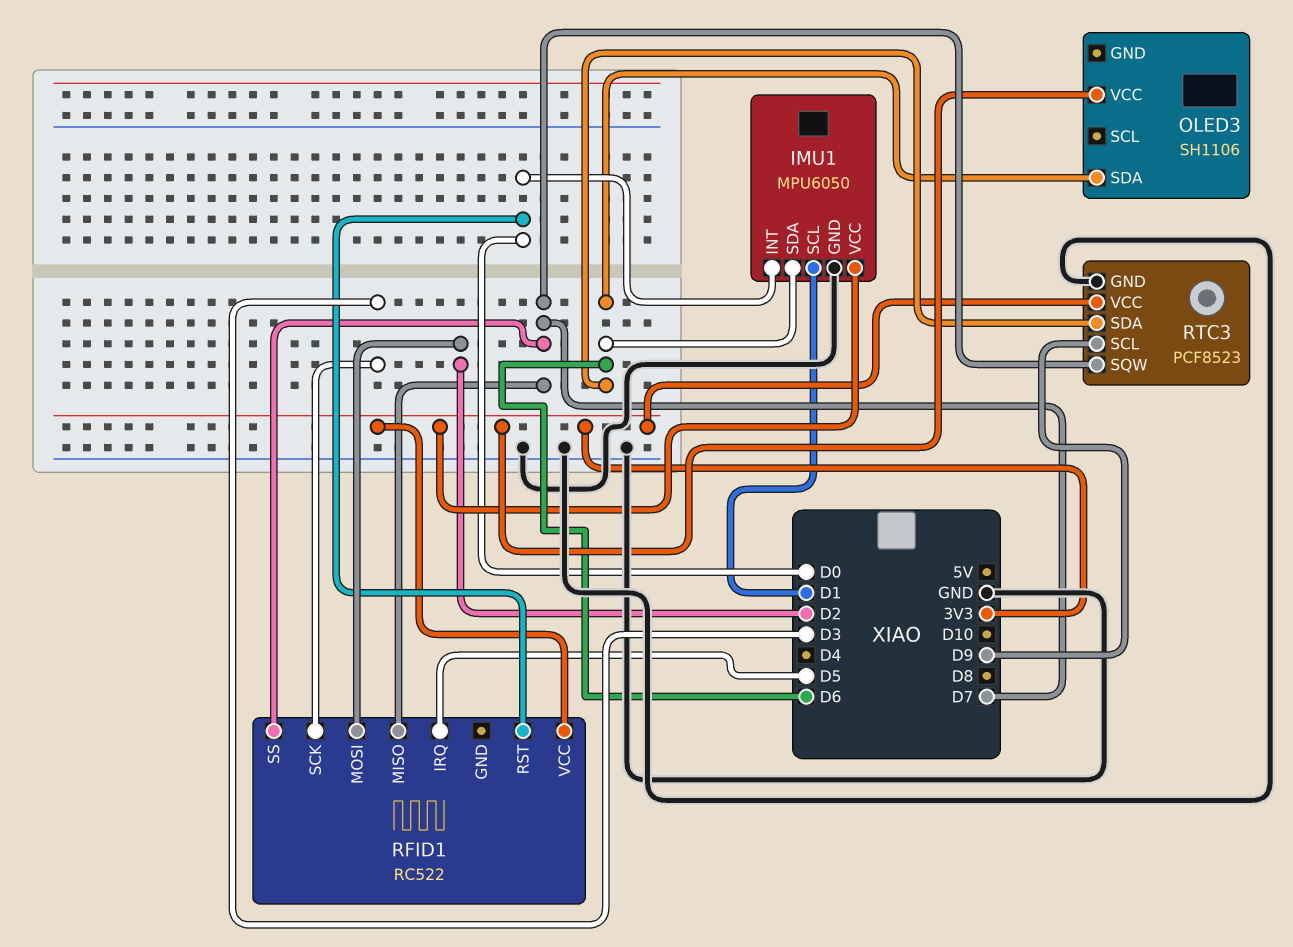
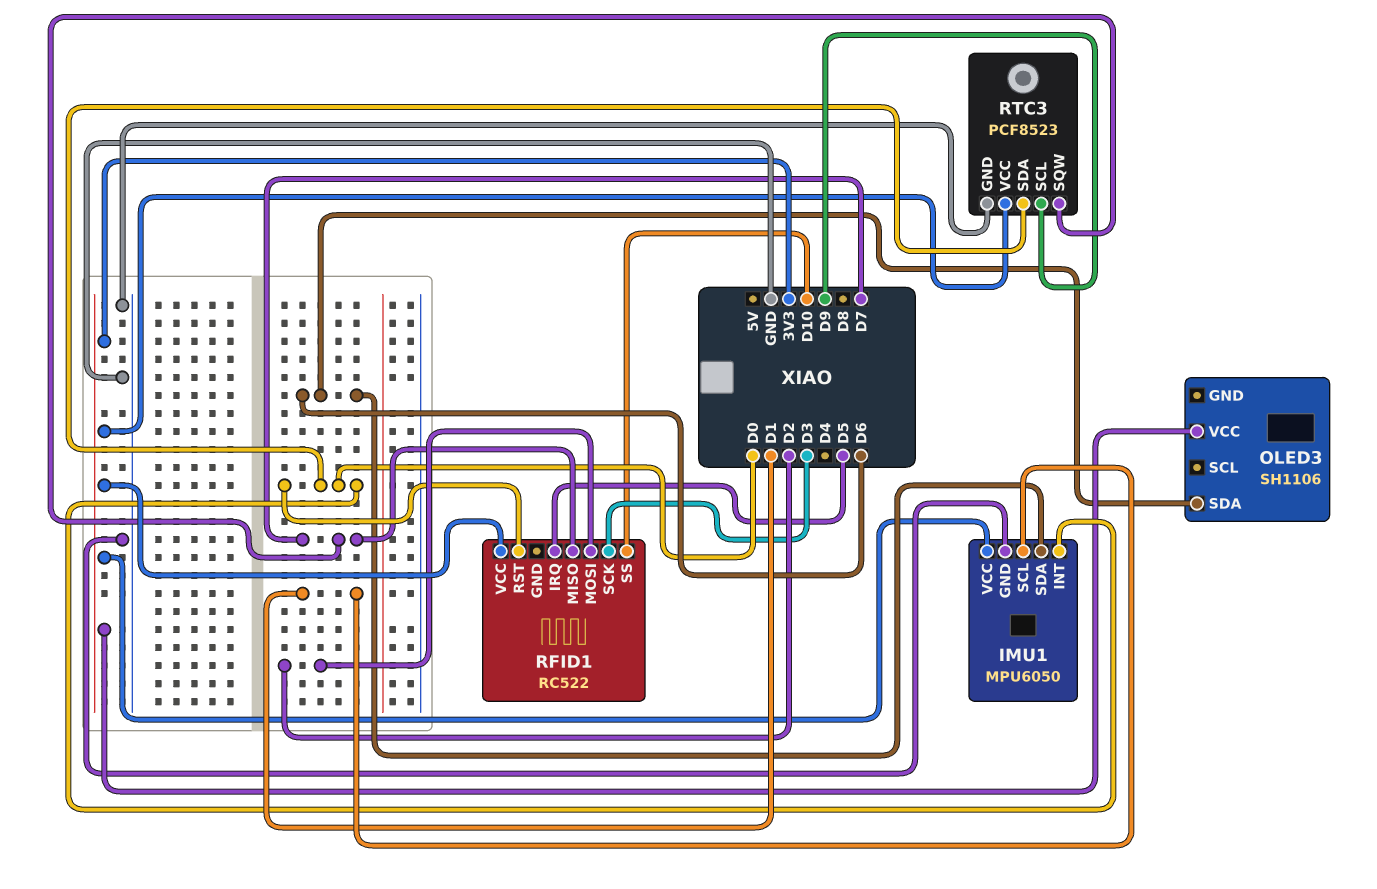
RFID1 pin SS: D7 -> D10
RTC3 pin SDA: D6 -> D0

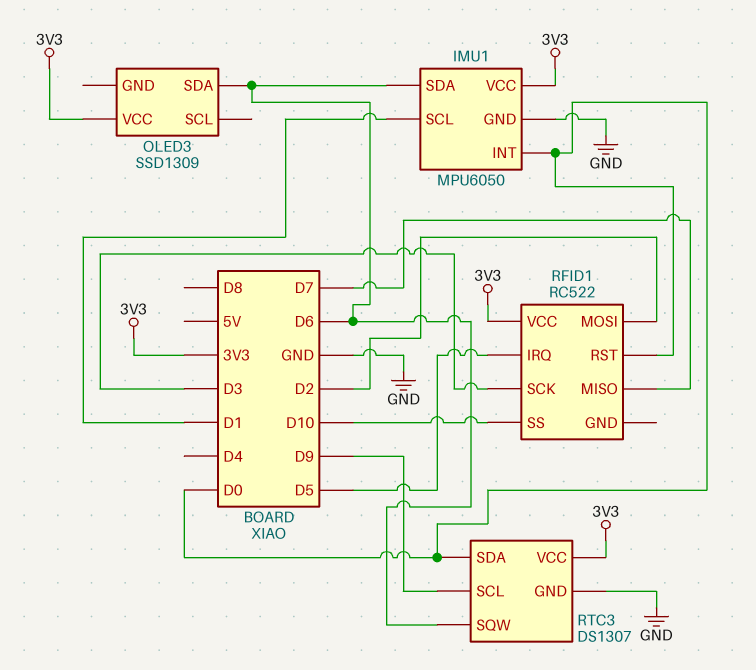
OLED3: SH1106 -> SSD1309
RTC3: PCF8523 -> DS1307
RTC3 pin SQW: D7 -> D6

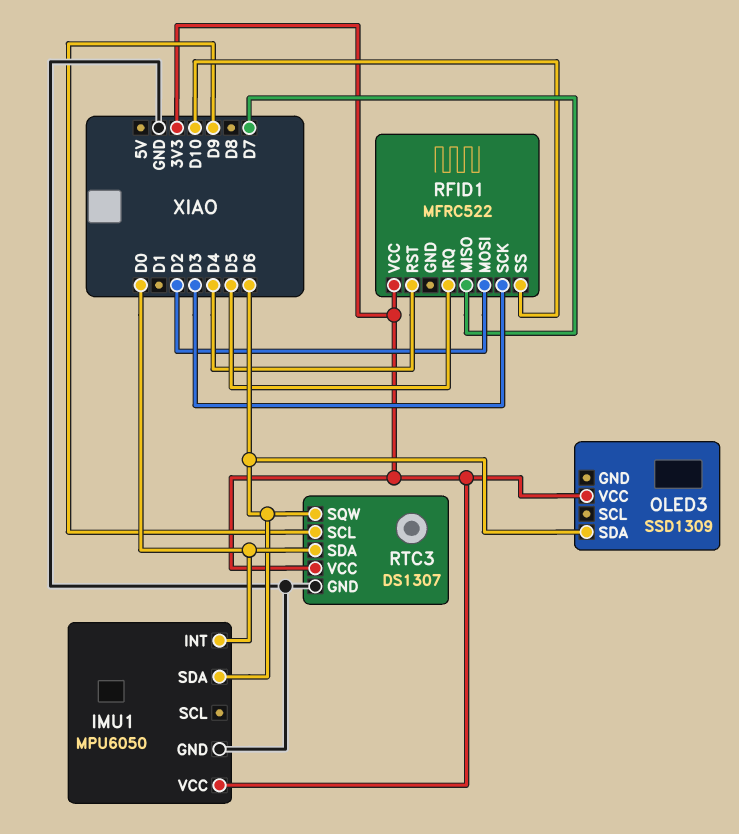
IMU1 pin SCL: D1 -> none
RFID1: RC522 -> MFRC522
RFID1 pin RST: D0 -> D4

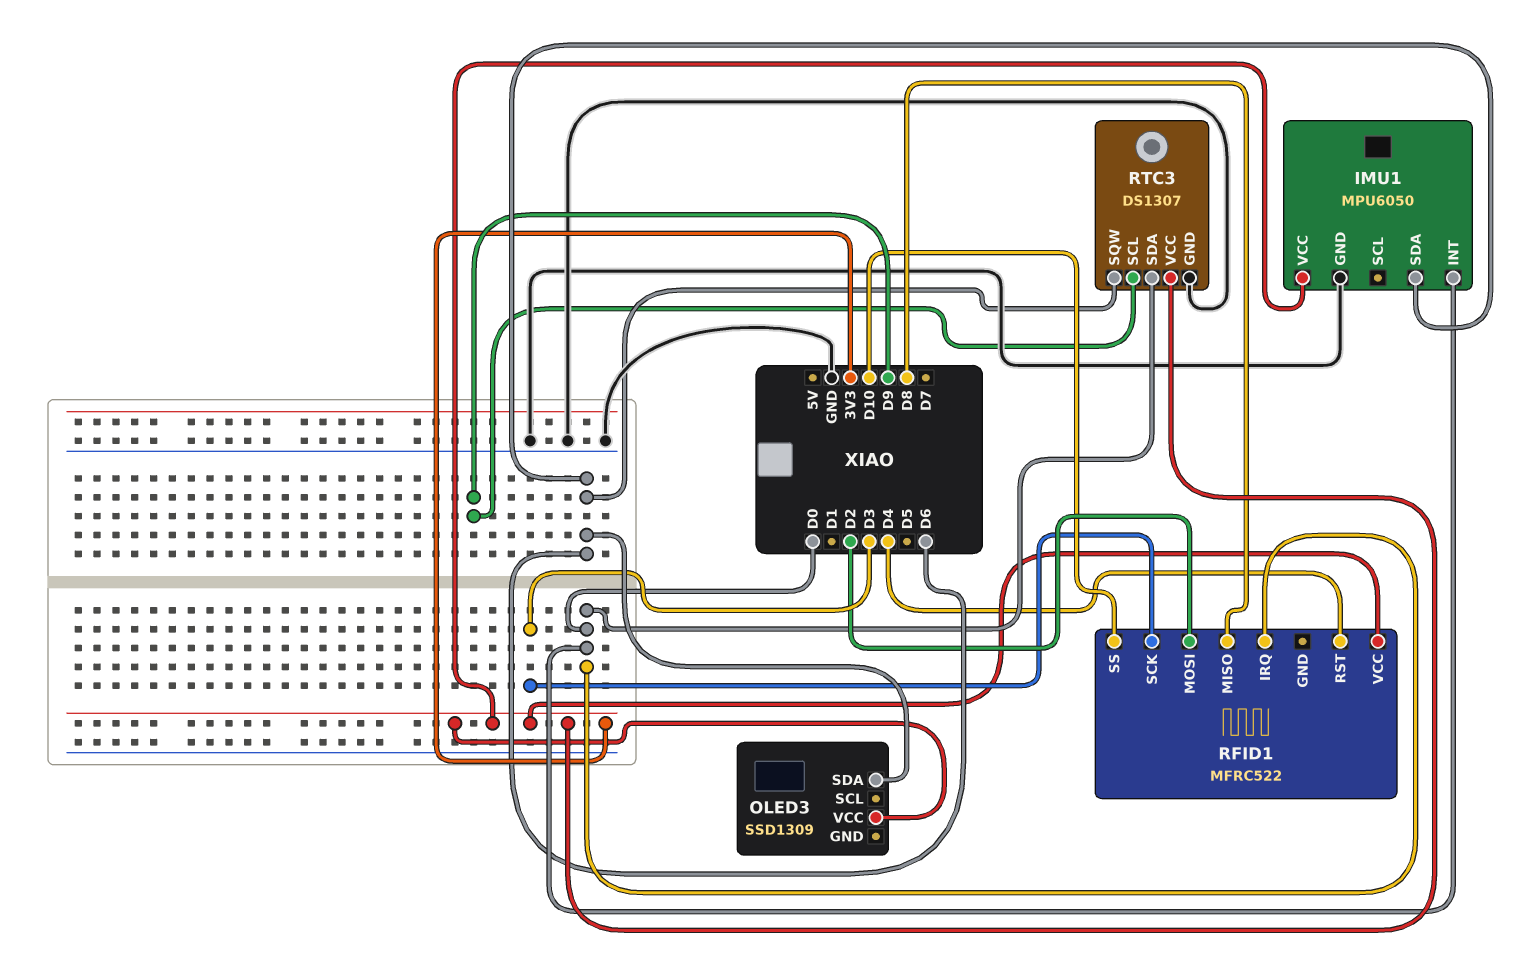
RFID1 pin IRQ: D5 -> D0
RFID1 pin MISO: D7 -> D8

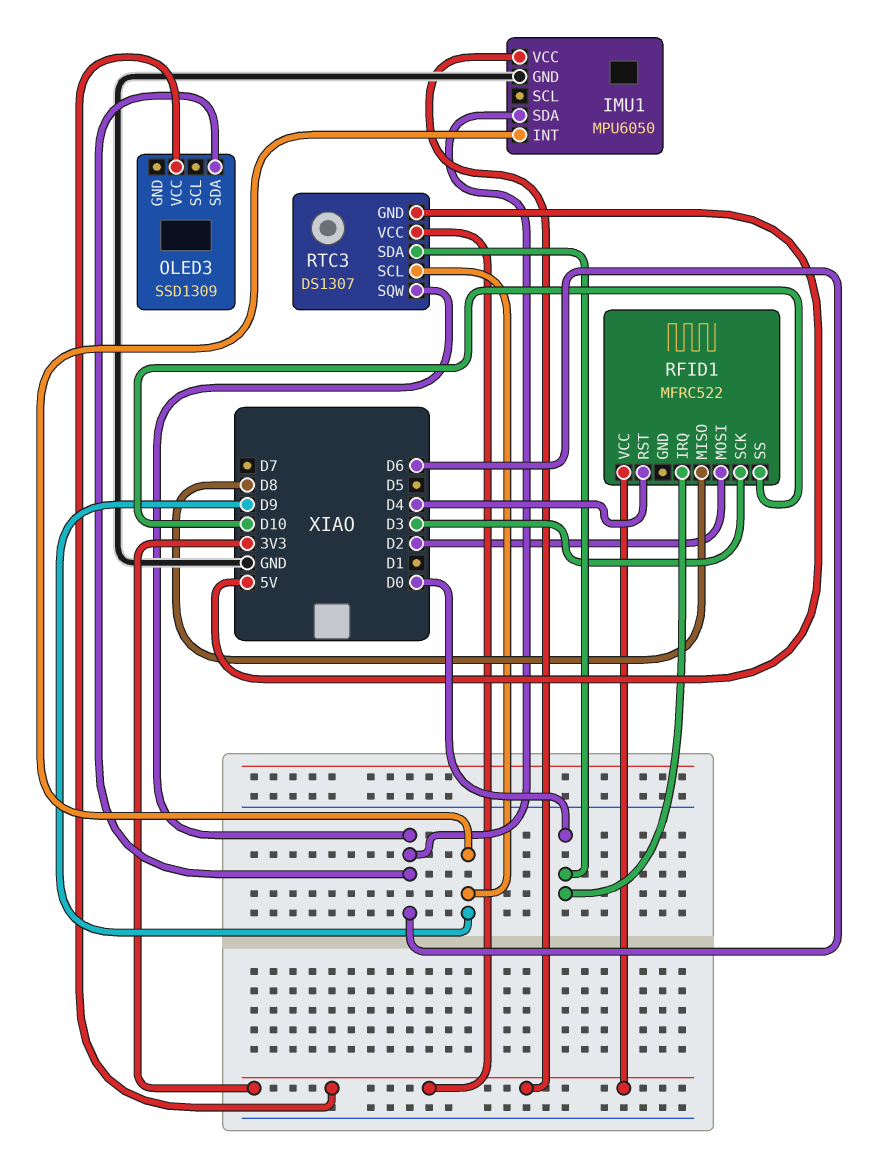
IMU1 pin INT: D0 -> D9
RTC3 pin GND: GND -> 5V

